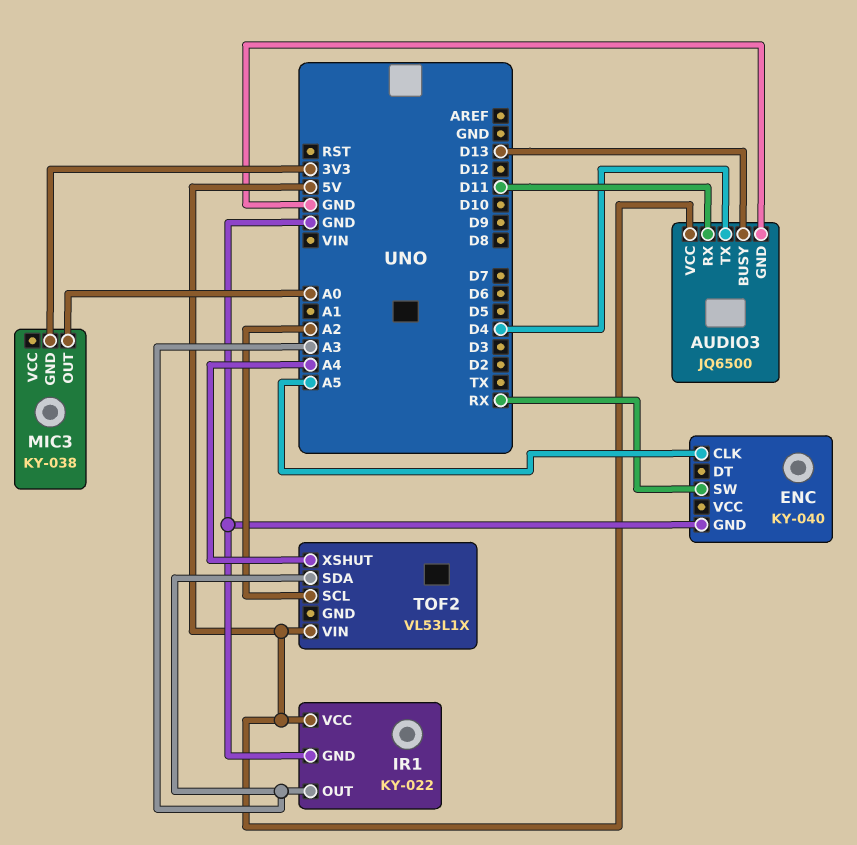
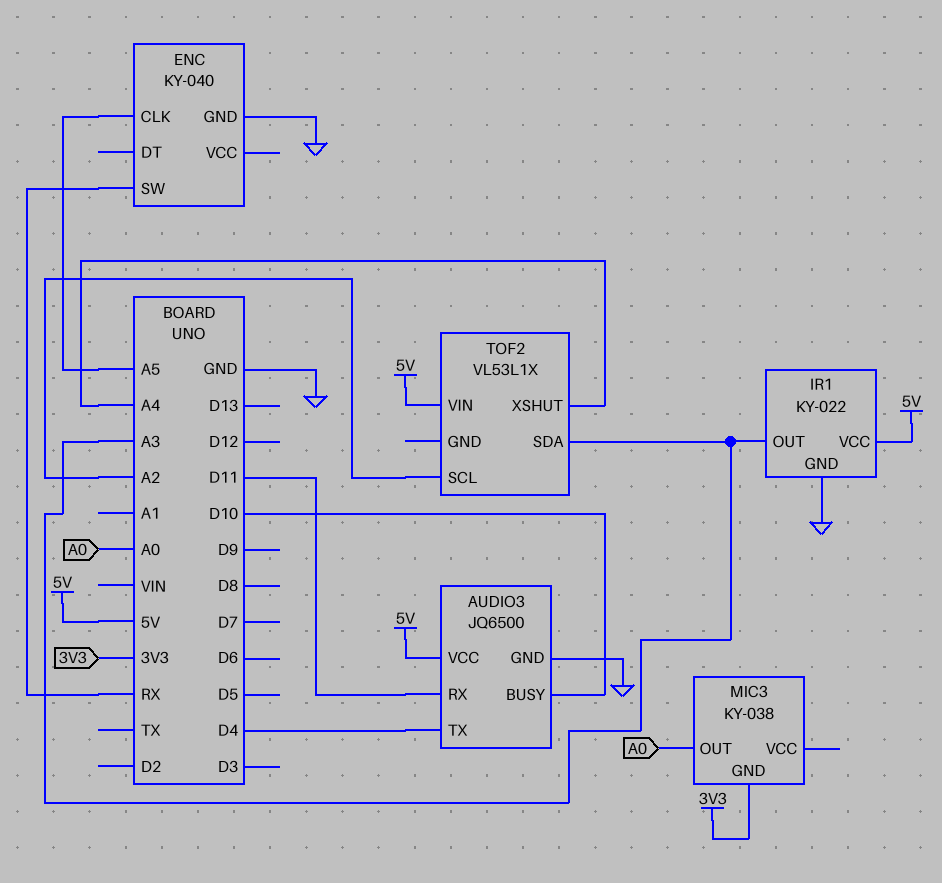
AUDIO3 pin BUSY: D13 -> D10

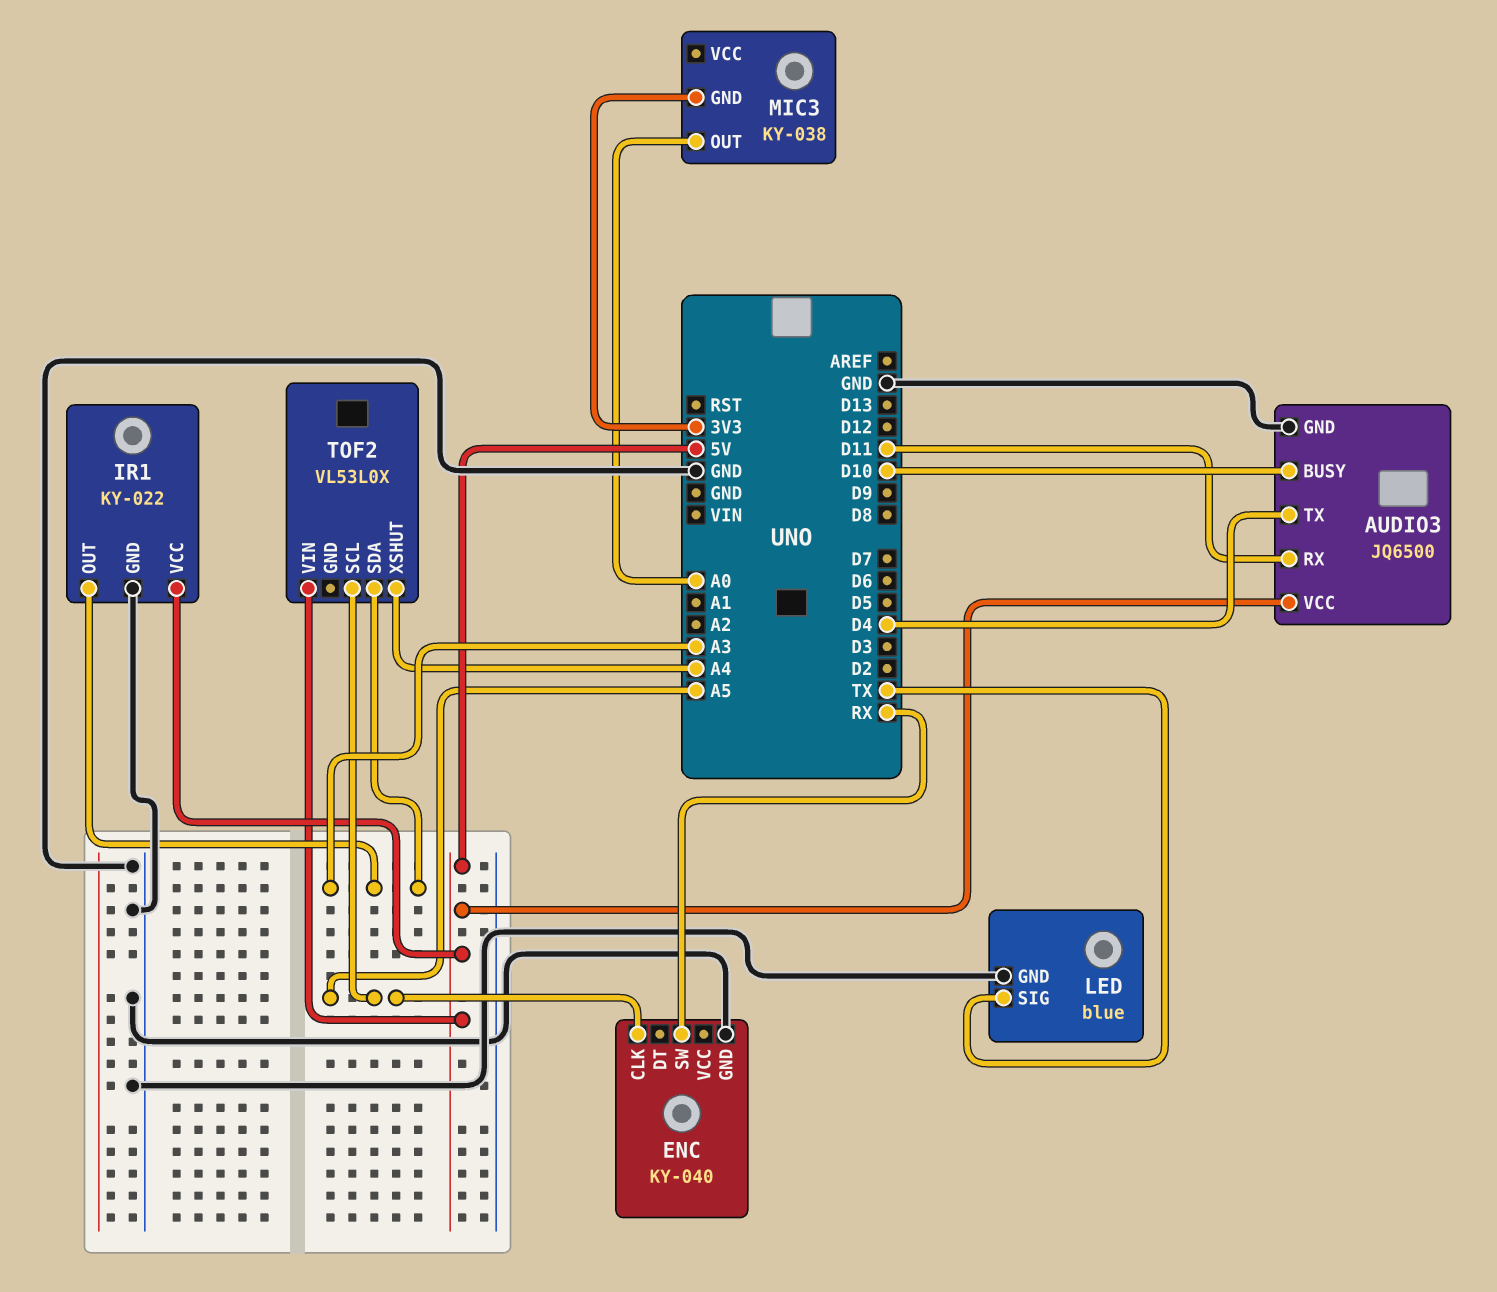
LED: none -> blue
LED pin GND: none -> GND
LED pin SIG: none -> TX
TOF2: VL53L1X -> VL53L0X
TOF2 pin SCL: A2 -> A5

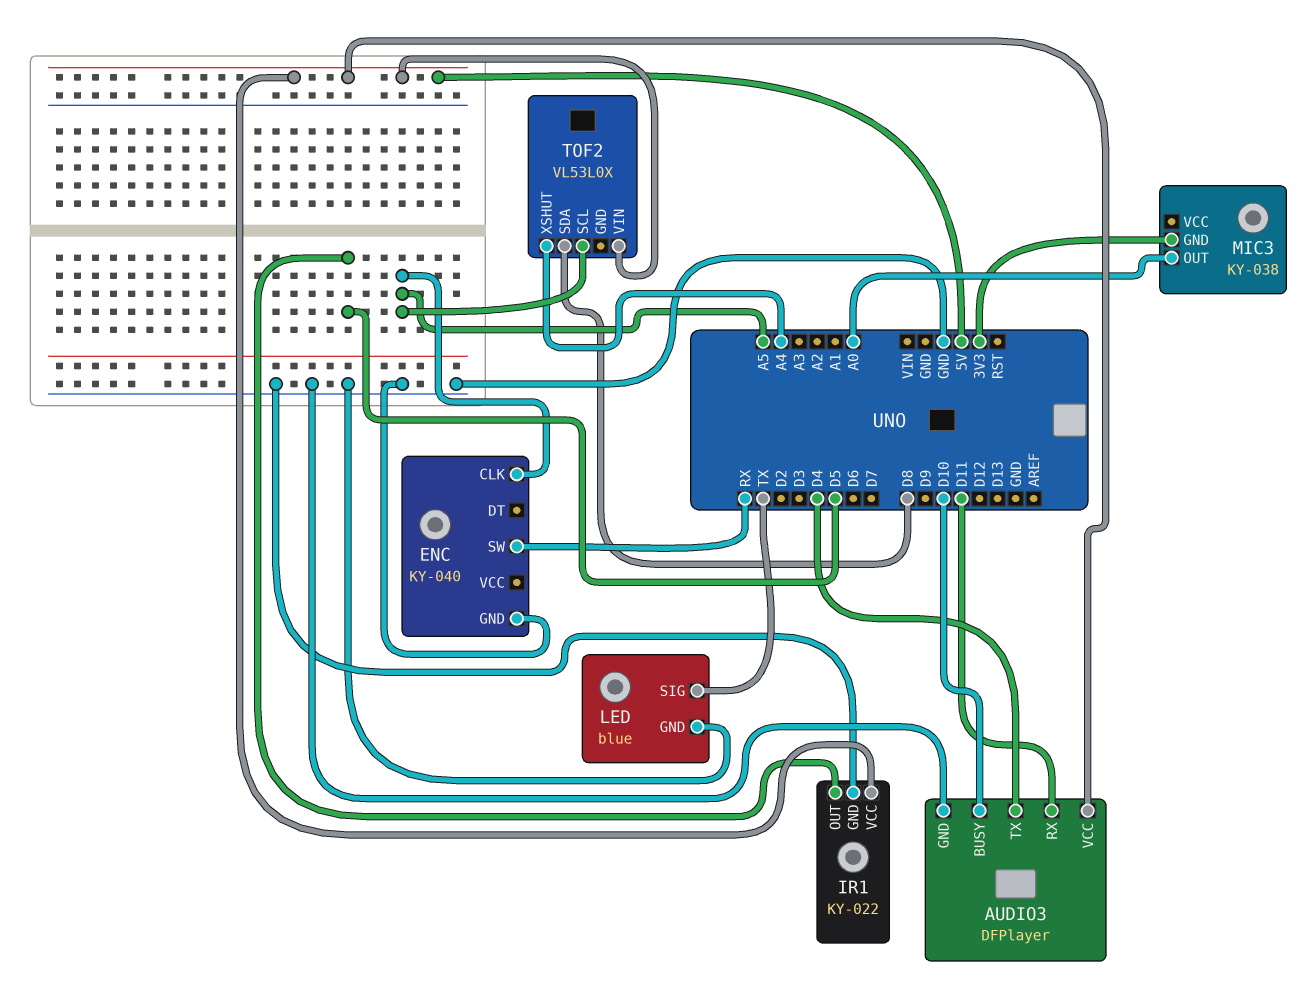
AUDIO3: JQ6500 -> DFPlayer
IR1 pin OUT: A3 -> D5
TOF2 pin SDA: A3 -> D8

